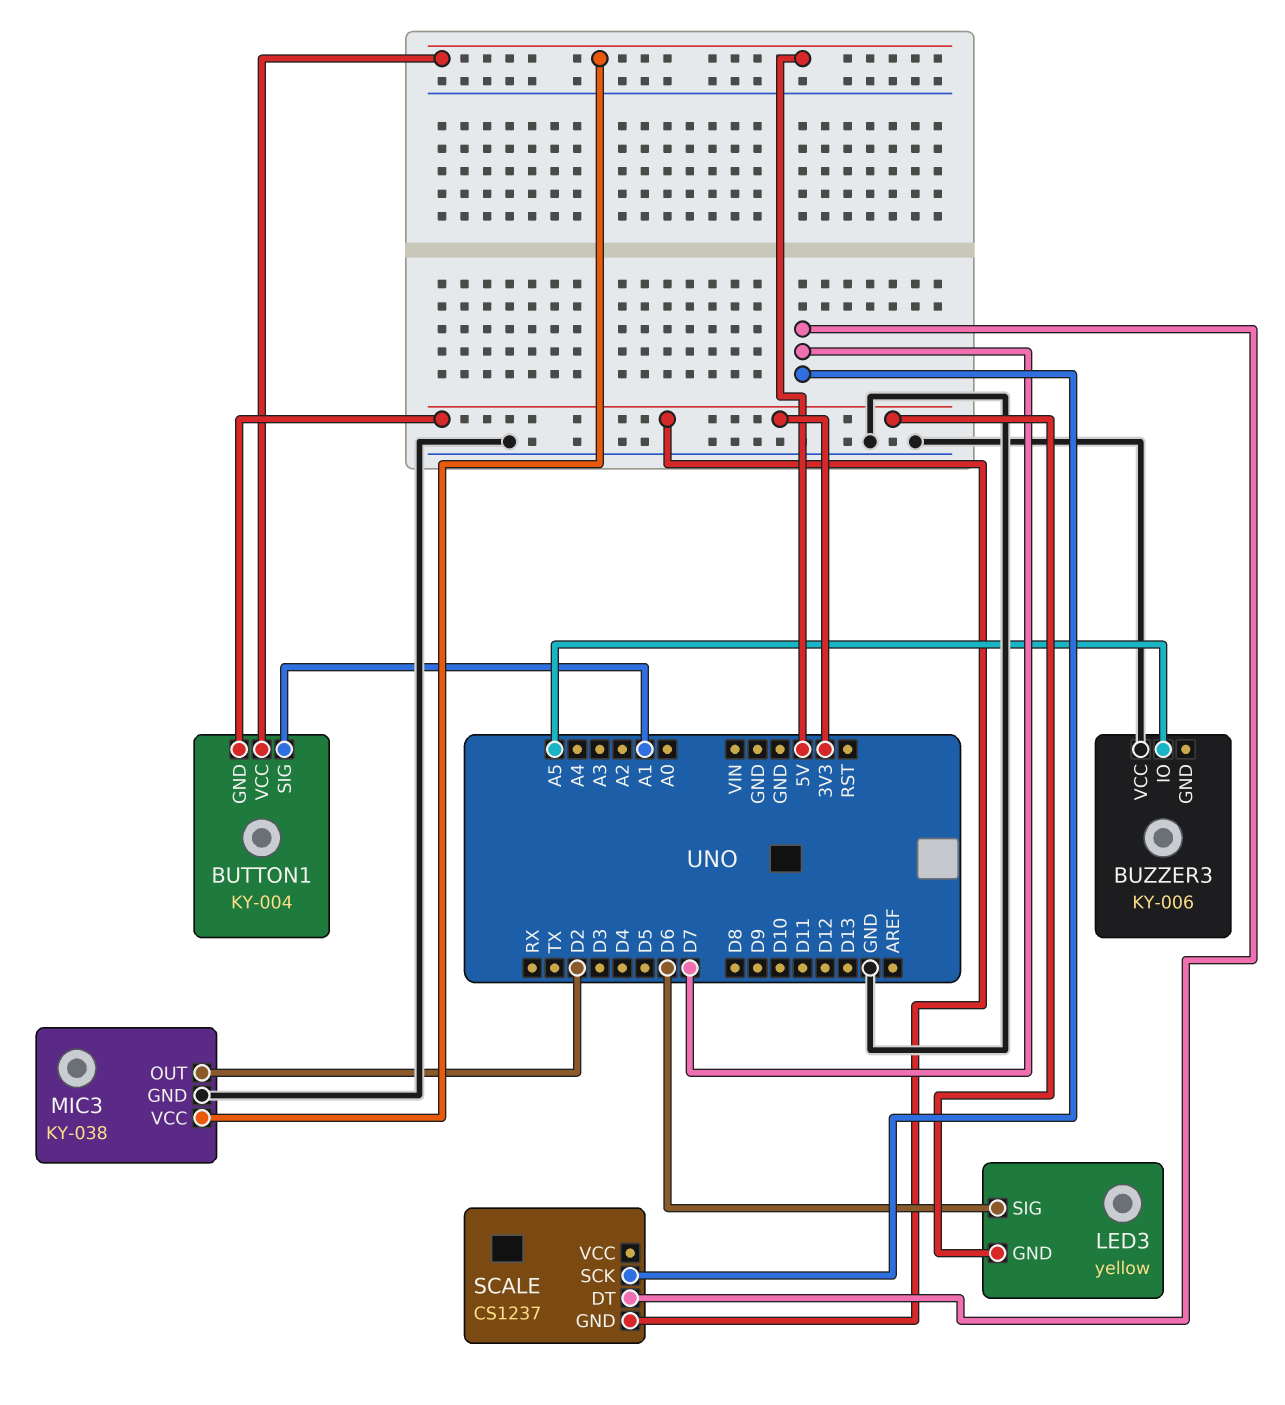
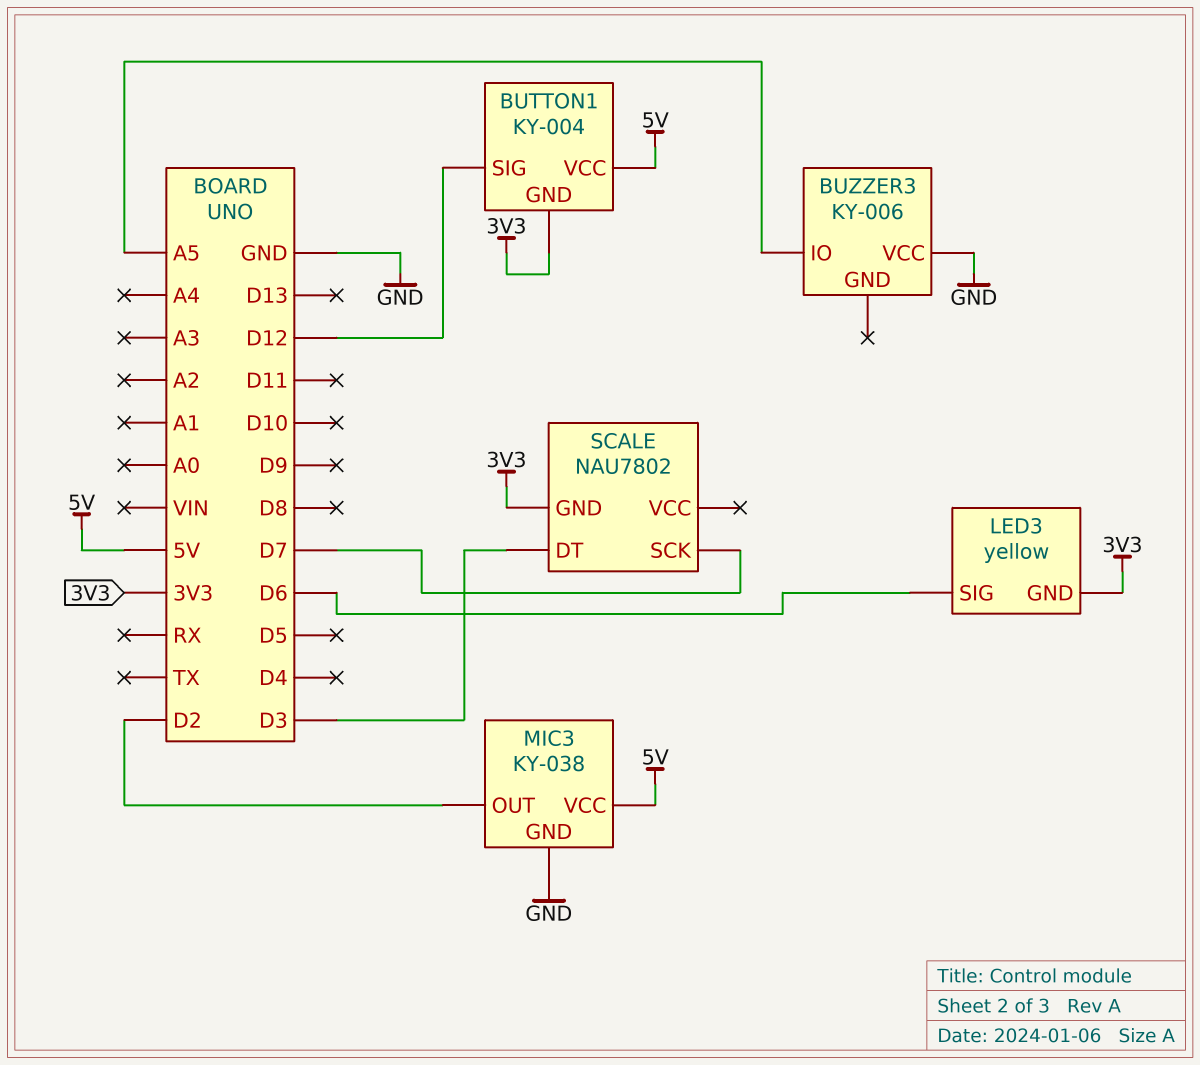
BUTTON1 pin SIG: A1 -> D12
SCALE: CS1237 -> NAU7802
SCALE pin DT: D7 -> D3

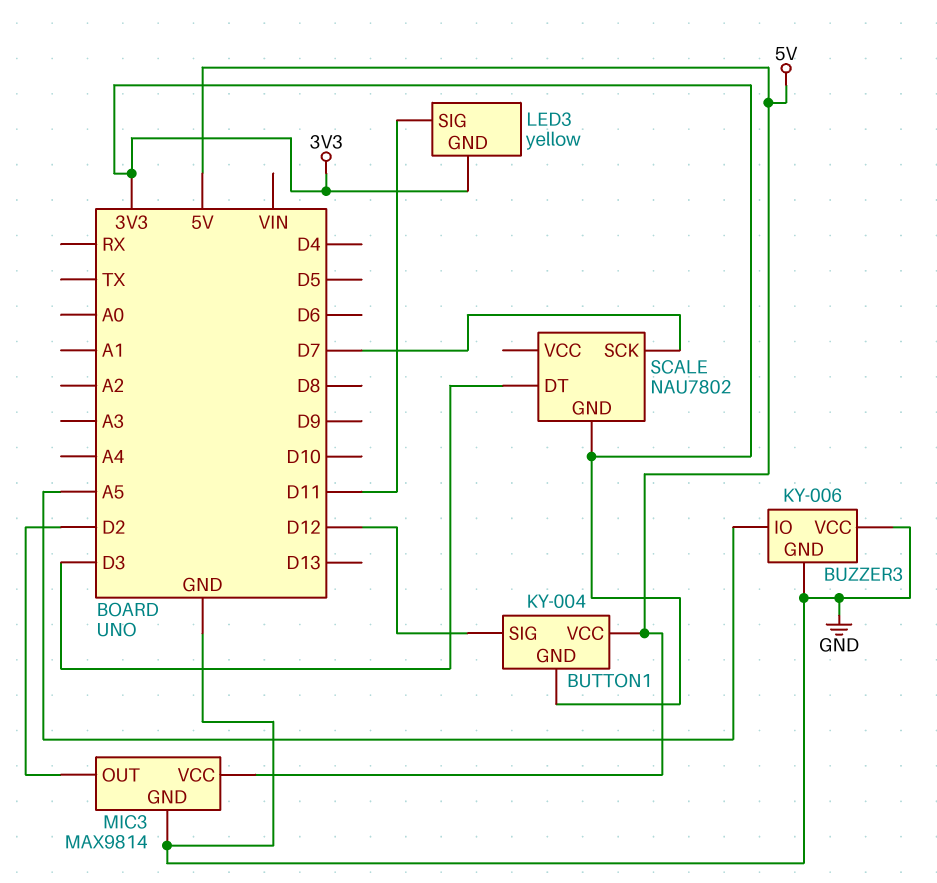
BUZZER3 pin GND: none -> GND
LED3 pin SIG: D6 -> D11
MIC3: KY-038 -> MAX9814

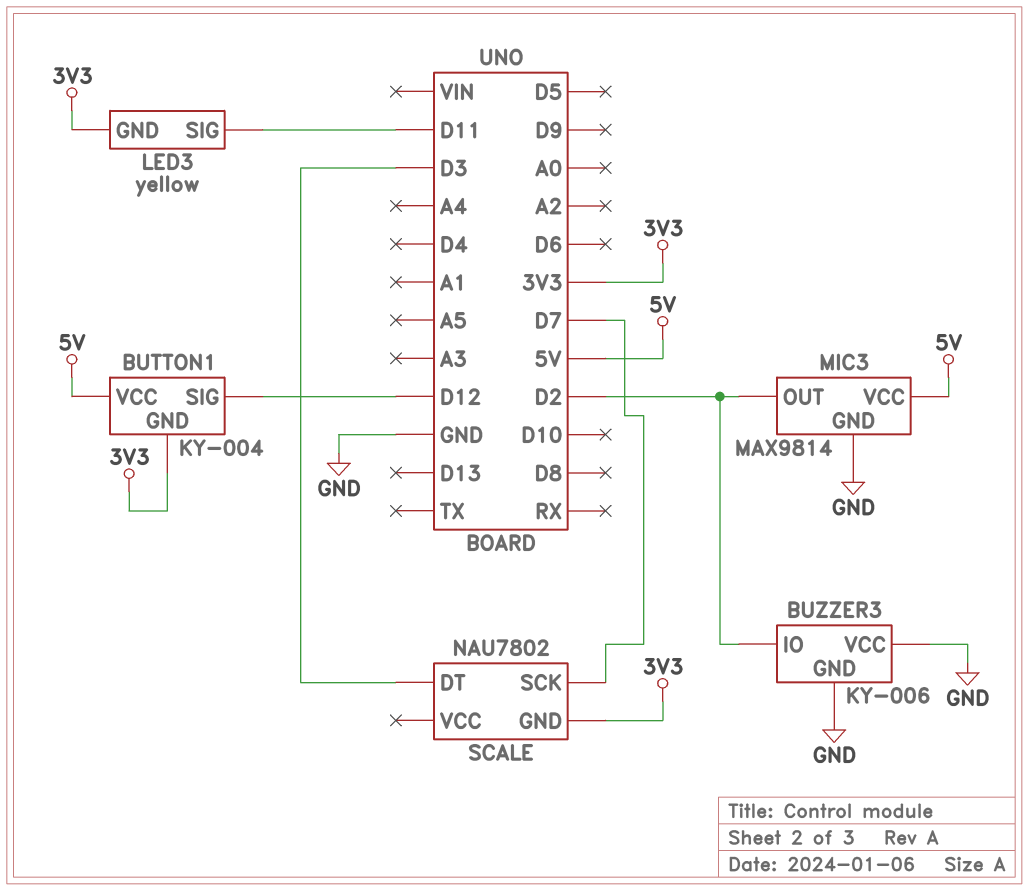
BUZZER3 pin IO: A5 -> D2

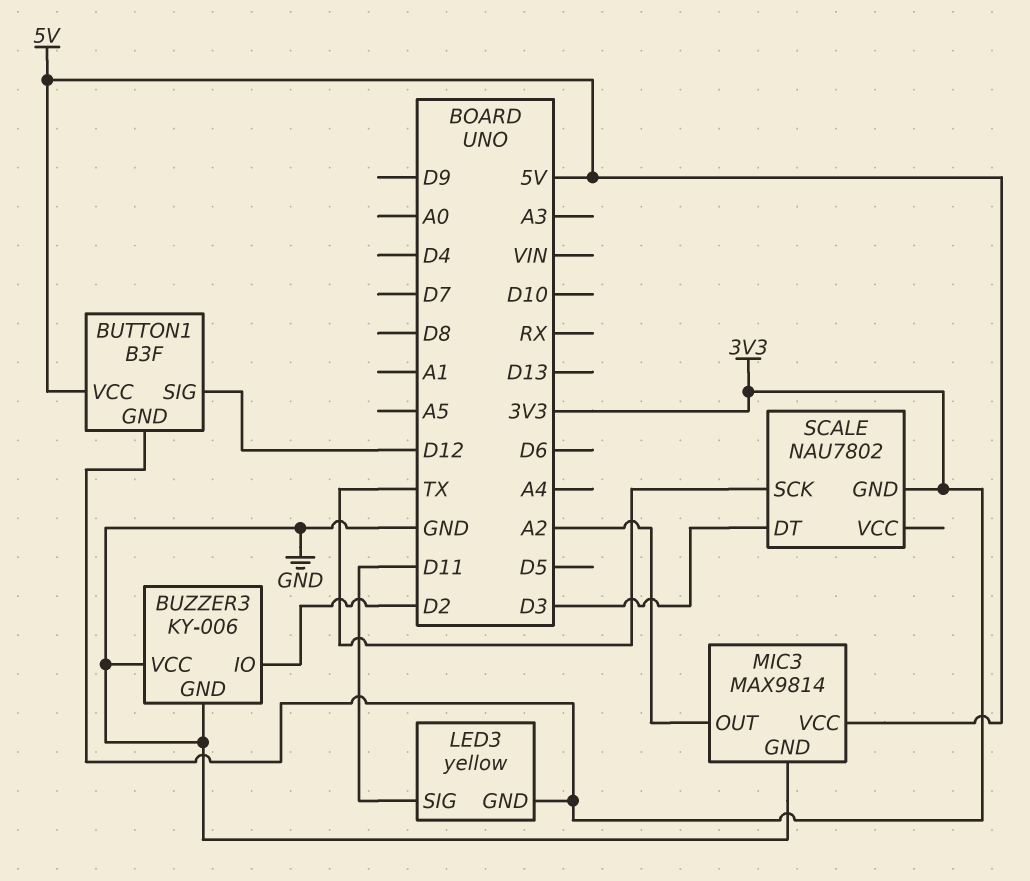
BUTTON1: KY-004 -> B3F
MIC3 pin OUT: D2 -> A2
SCALE pin SCK: D7 -> TX

